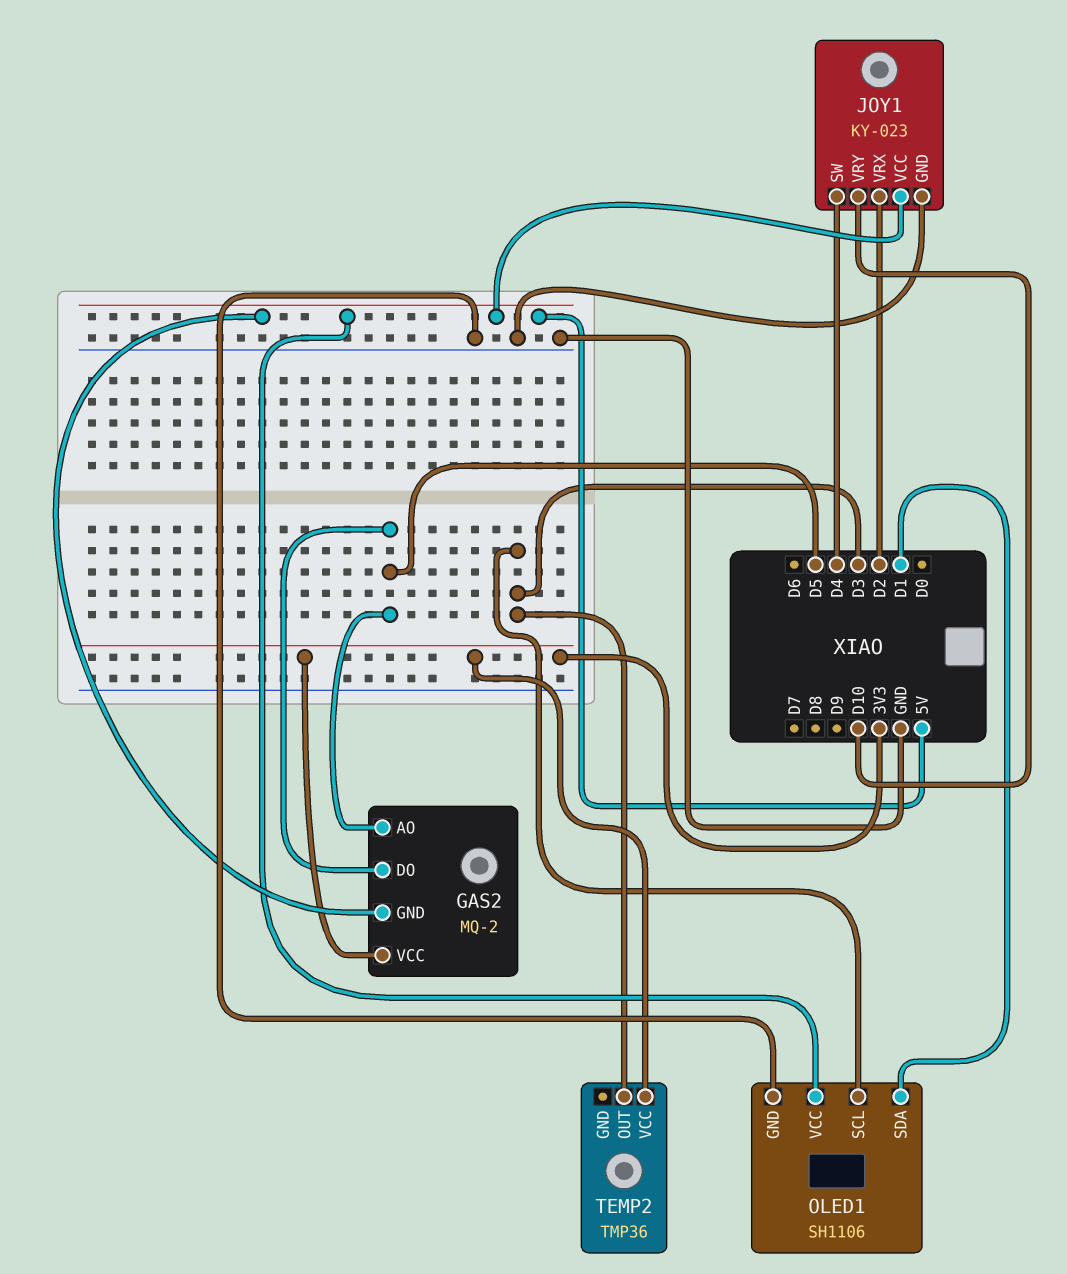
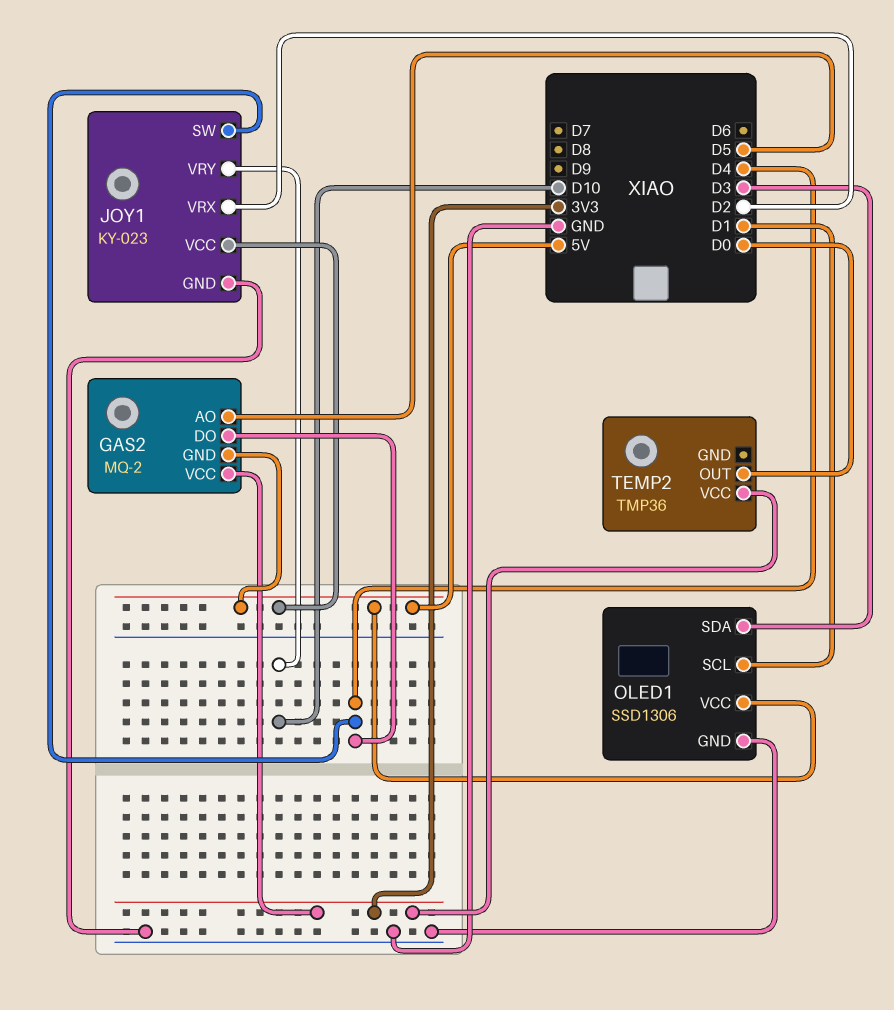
GAS2 pin DO: D5 -> D4
OLED1: SH1106 -> SSD1306
OLED1 pin SCL: D3 -> D1
OLED1 pin SDA: D1 -> D3
TEMP2 pin OUT: D3 -> D0

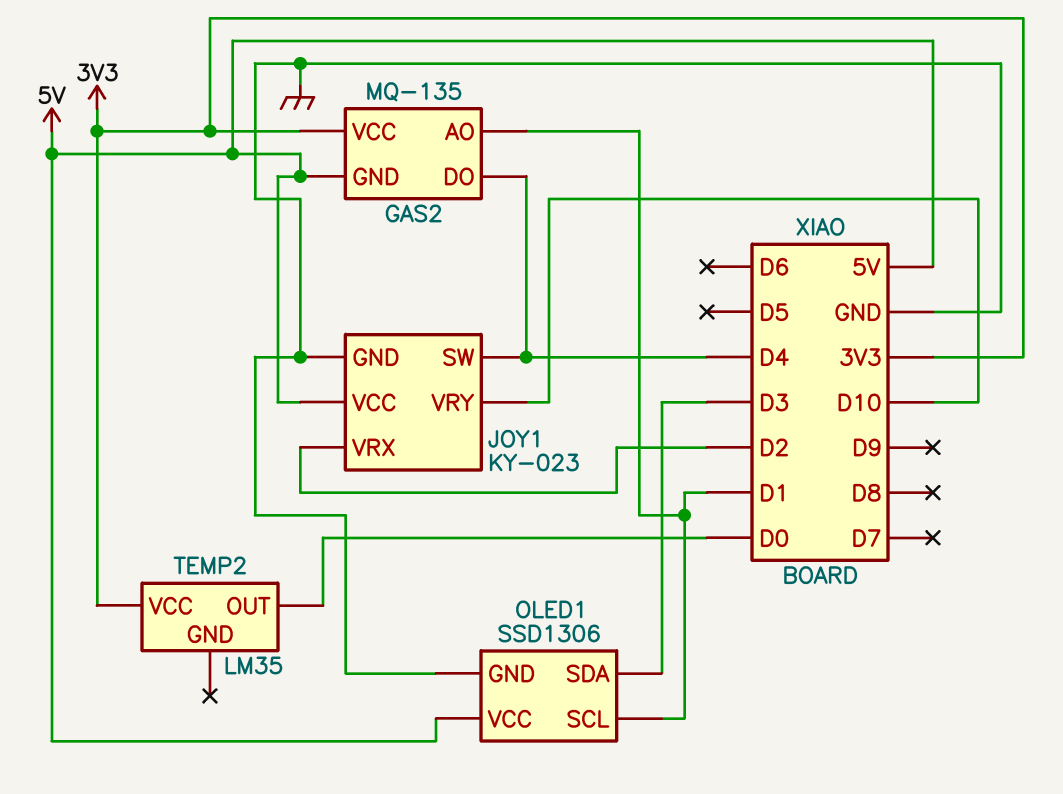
GAS2: MQ-2 -> MQ-135
GAS2 pin AO: D5 -> D1
TEMP2: TMP36 -> LM35

